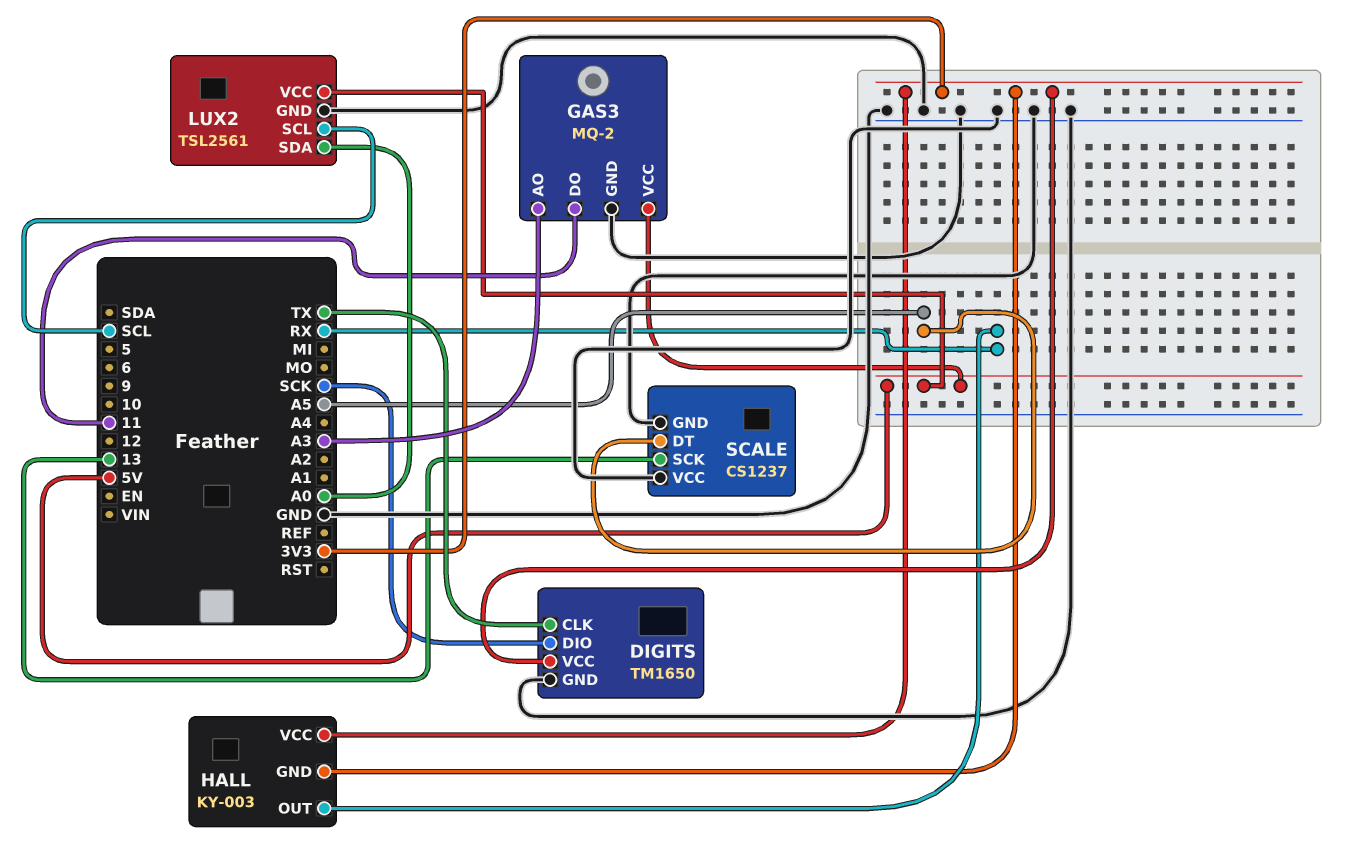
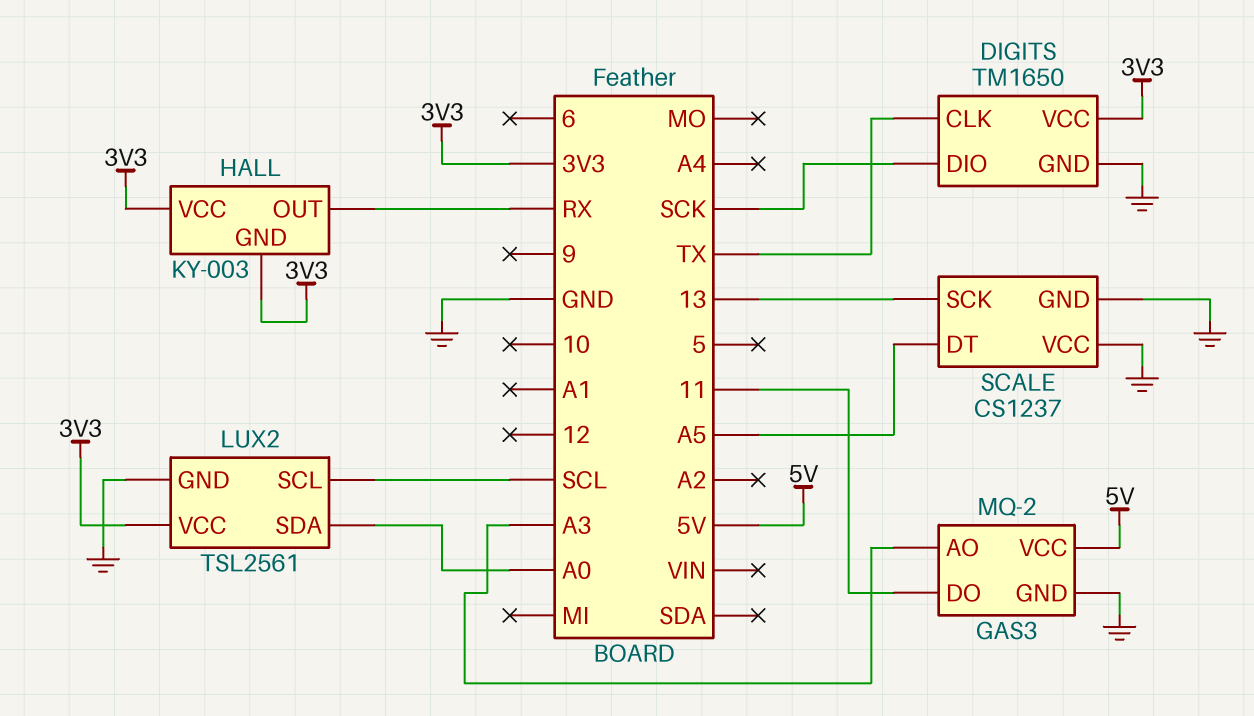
LUX2 pin VCC: 5V -> 3V3

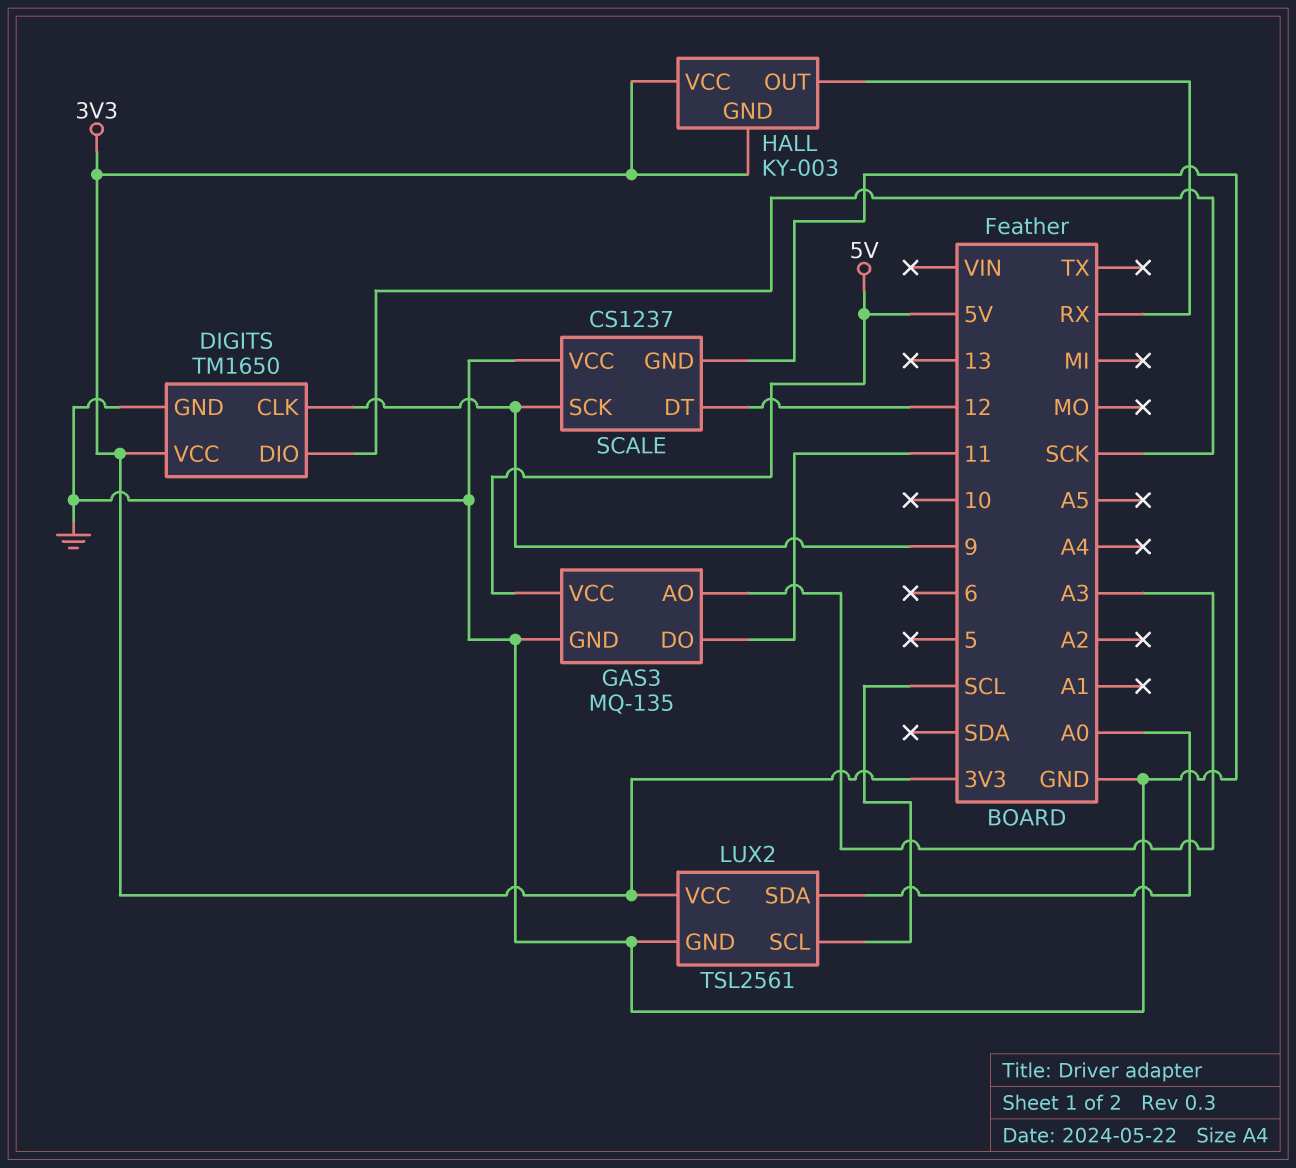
DIGITS pin CLK: TX -> 9
GAS3: MQ-2 -> MQ-135
SCALE pin DT: A5 -> 12
SCALE pin SCK: 13 -> 9

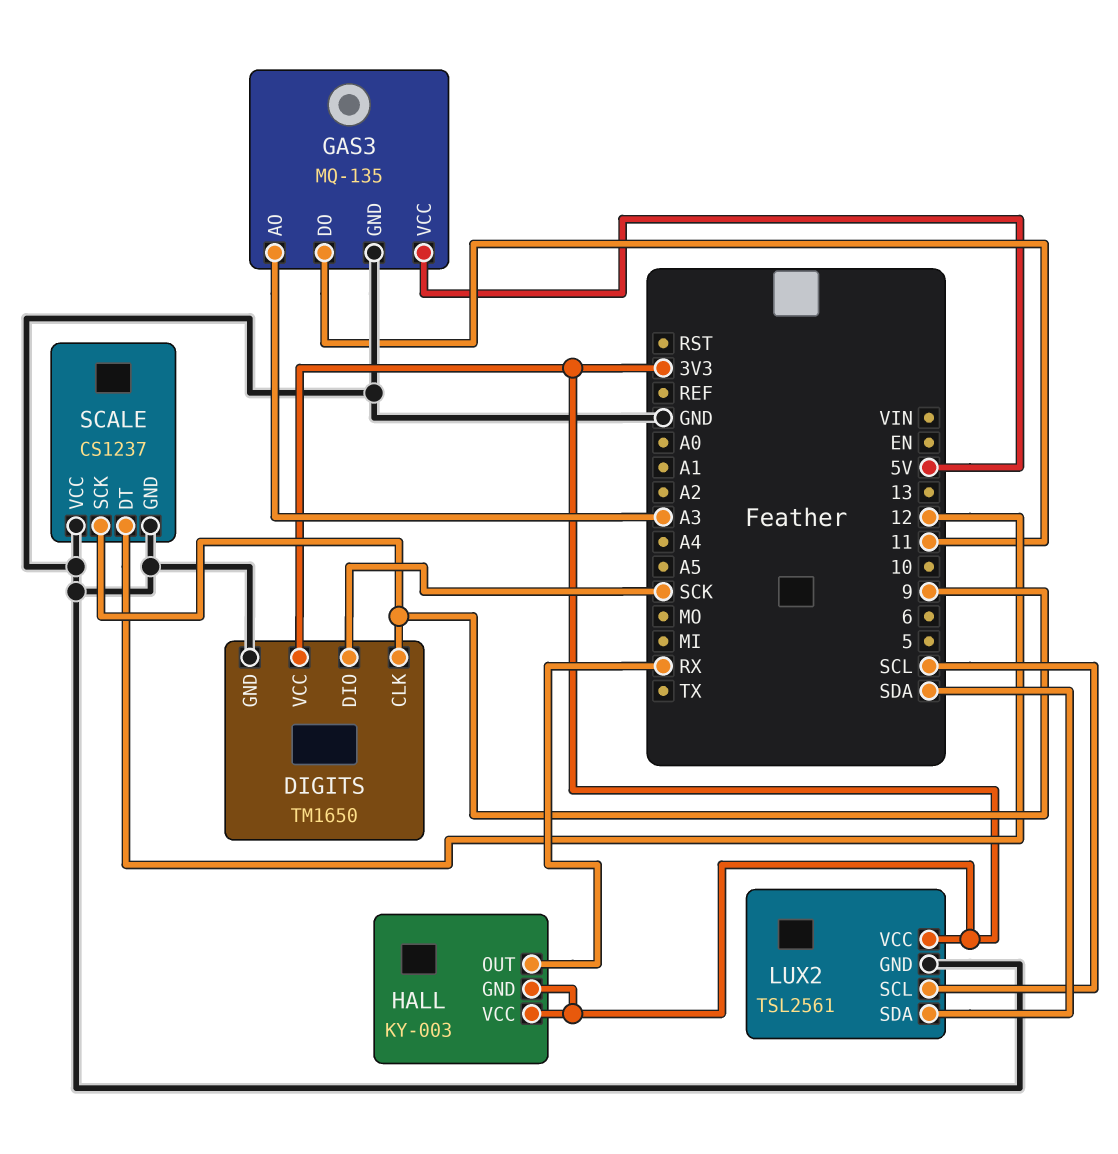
LUX2 pin SDA: A0 -> SDA

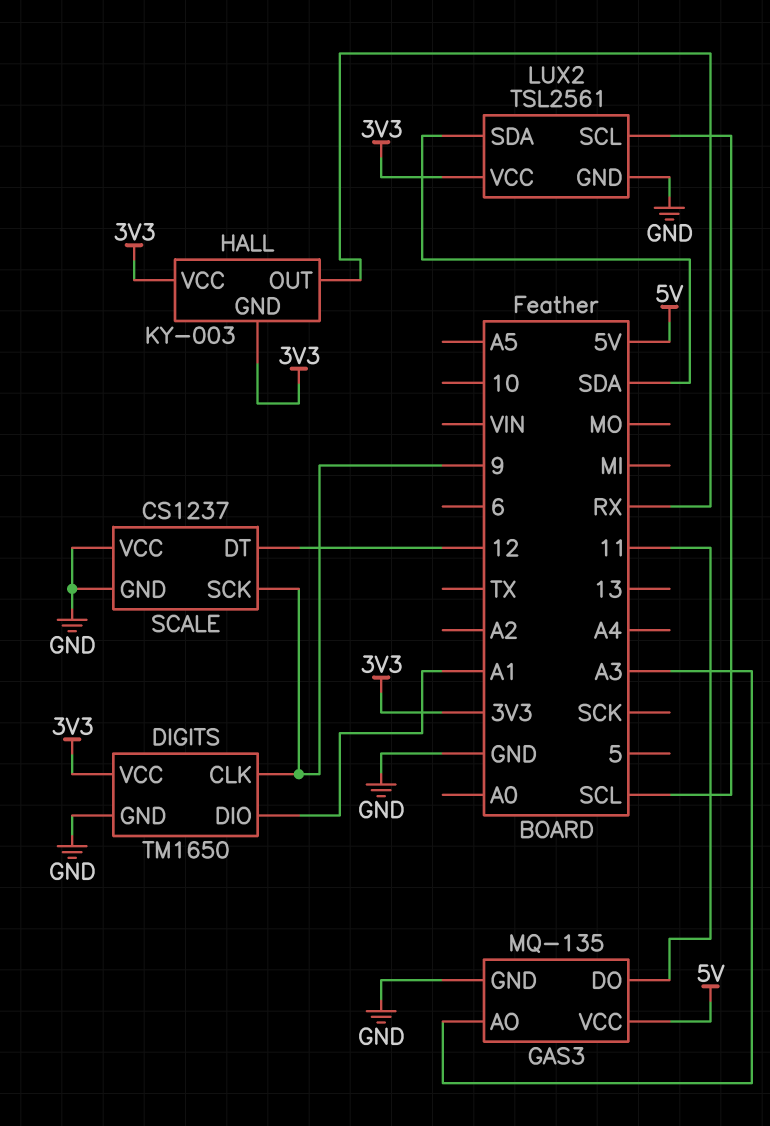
DIGITS pin DIO: SCK -> A1

